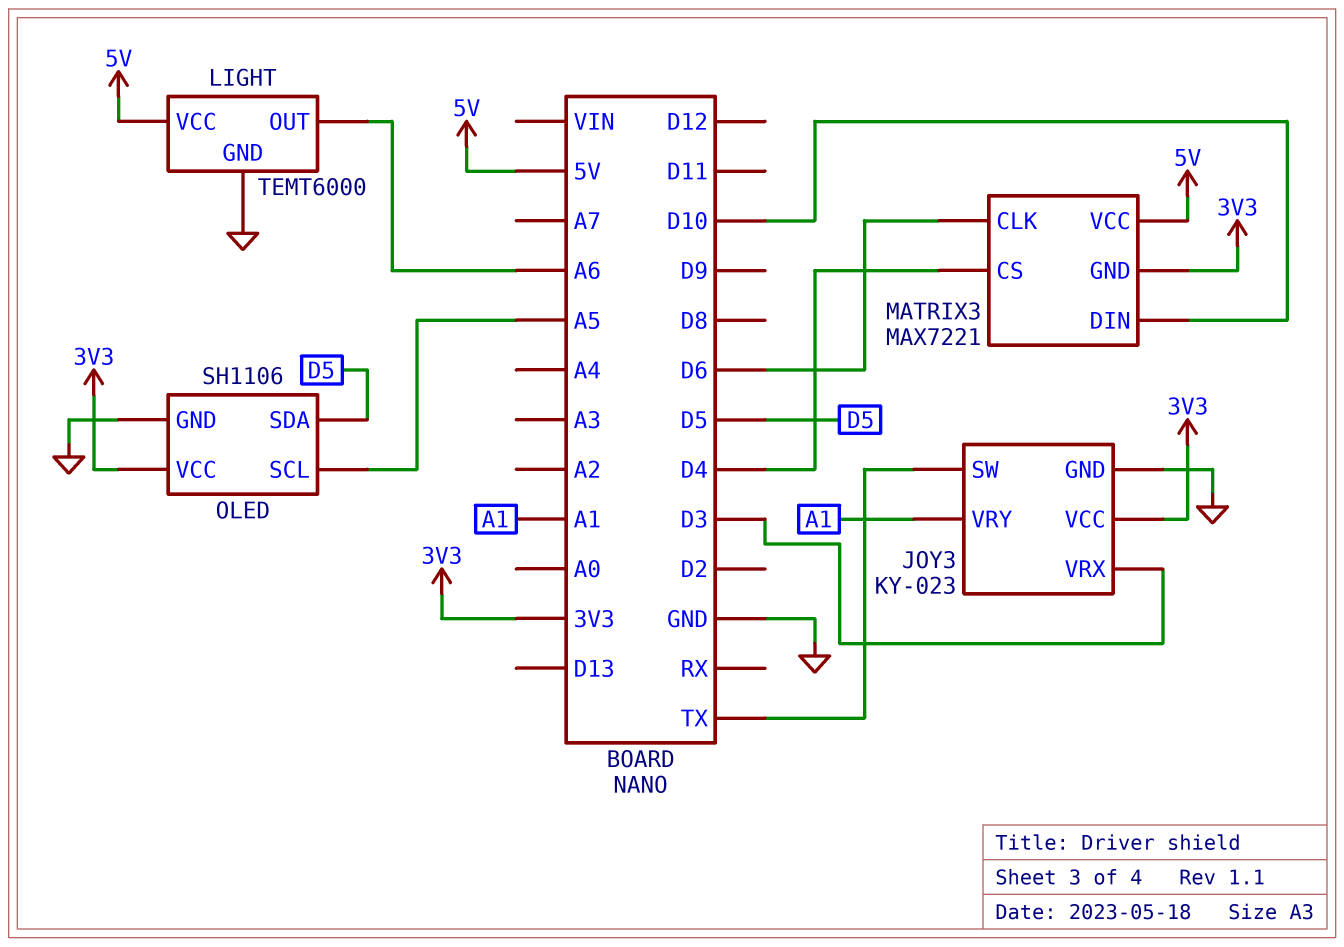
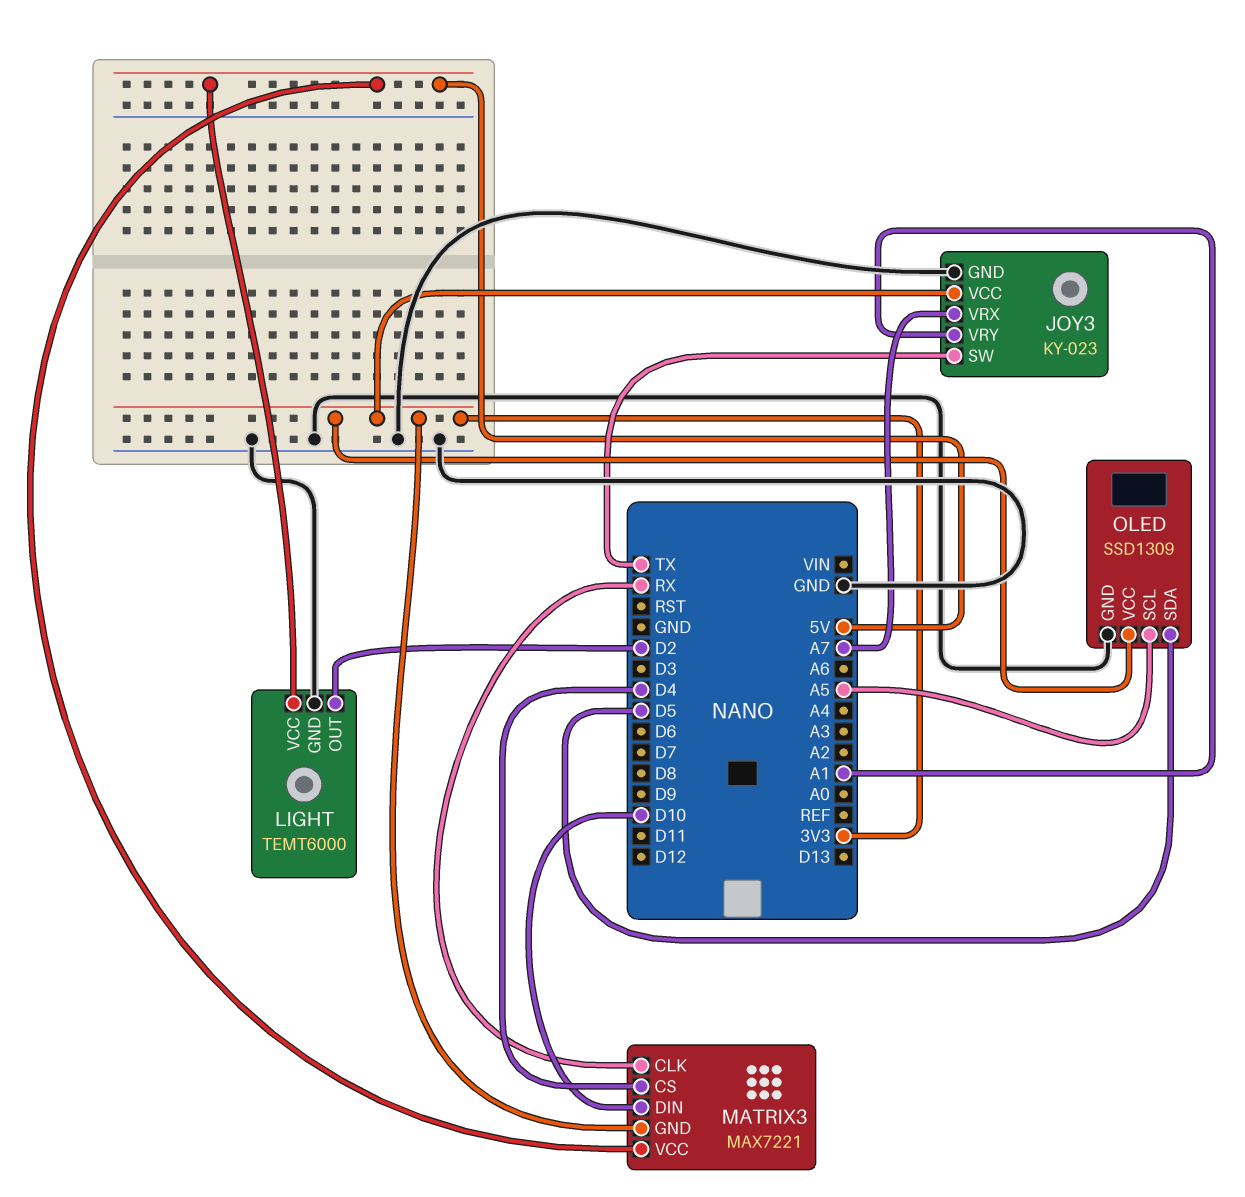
JOY3 pin VRX: D3 -> A7
LIGHT pin OUT: A6 -> D2
MATRIX3 pin CLK: D6 -> RX
OLED: SH1106 -> SSD1309

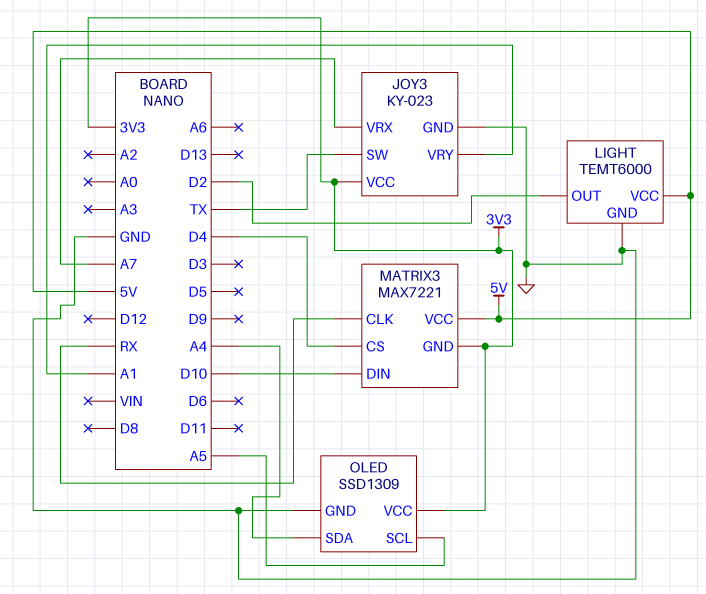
OLED pin SDA: D5 -> A4

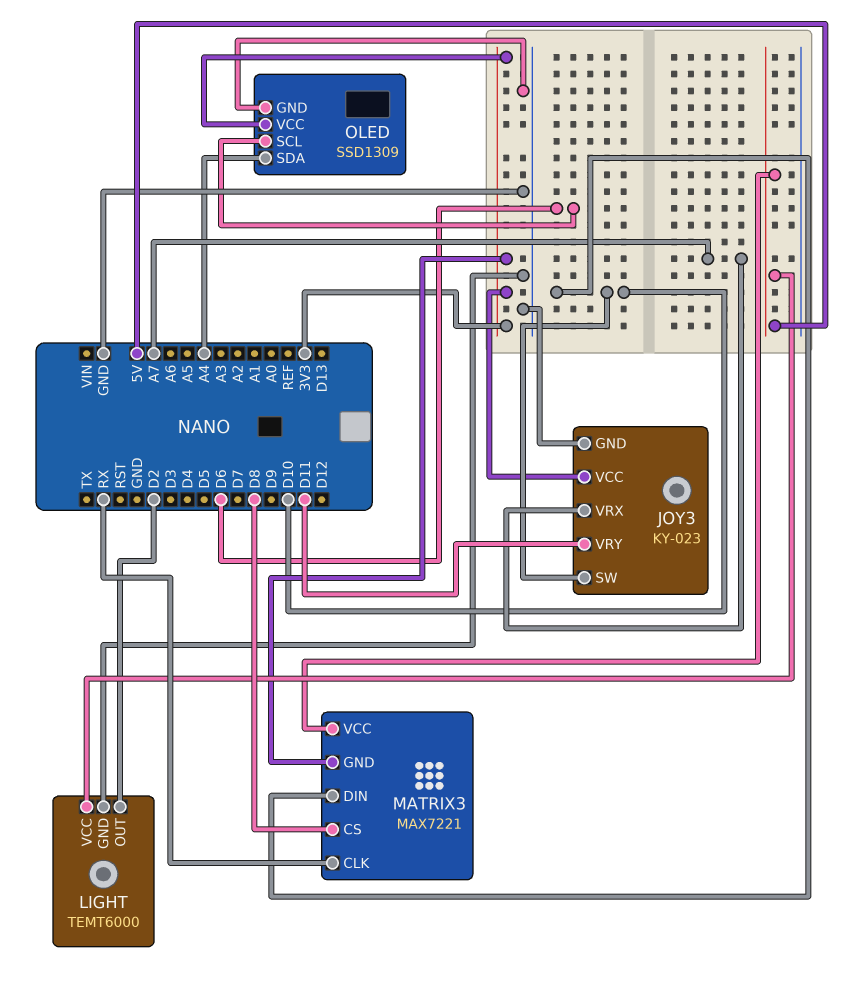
JOY3 pin SW: TX -> D10
JOY3 pin VRY: A1 -> D11
MATRIX3 pin CS: D4 -> D8
OLED pin SCL: A5 -> D6

